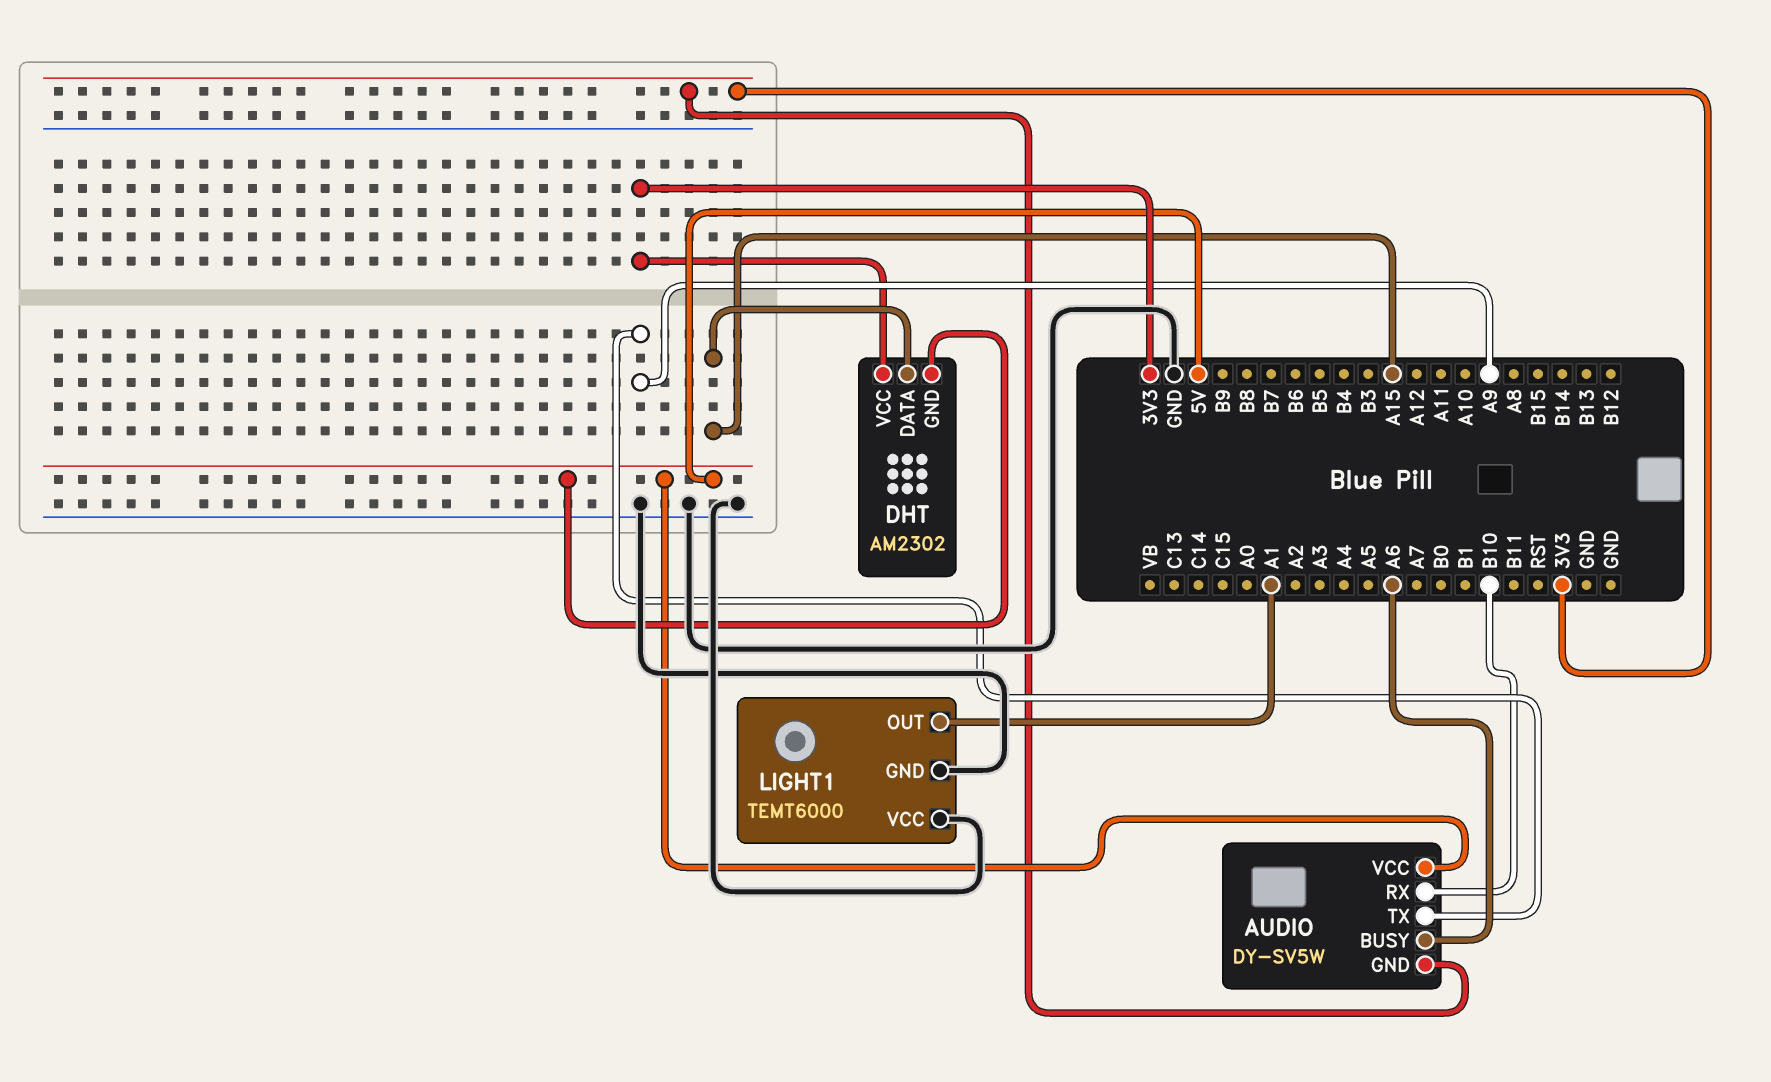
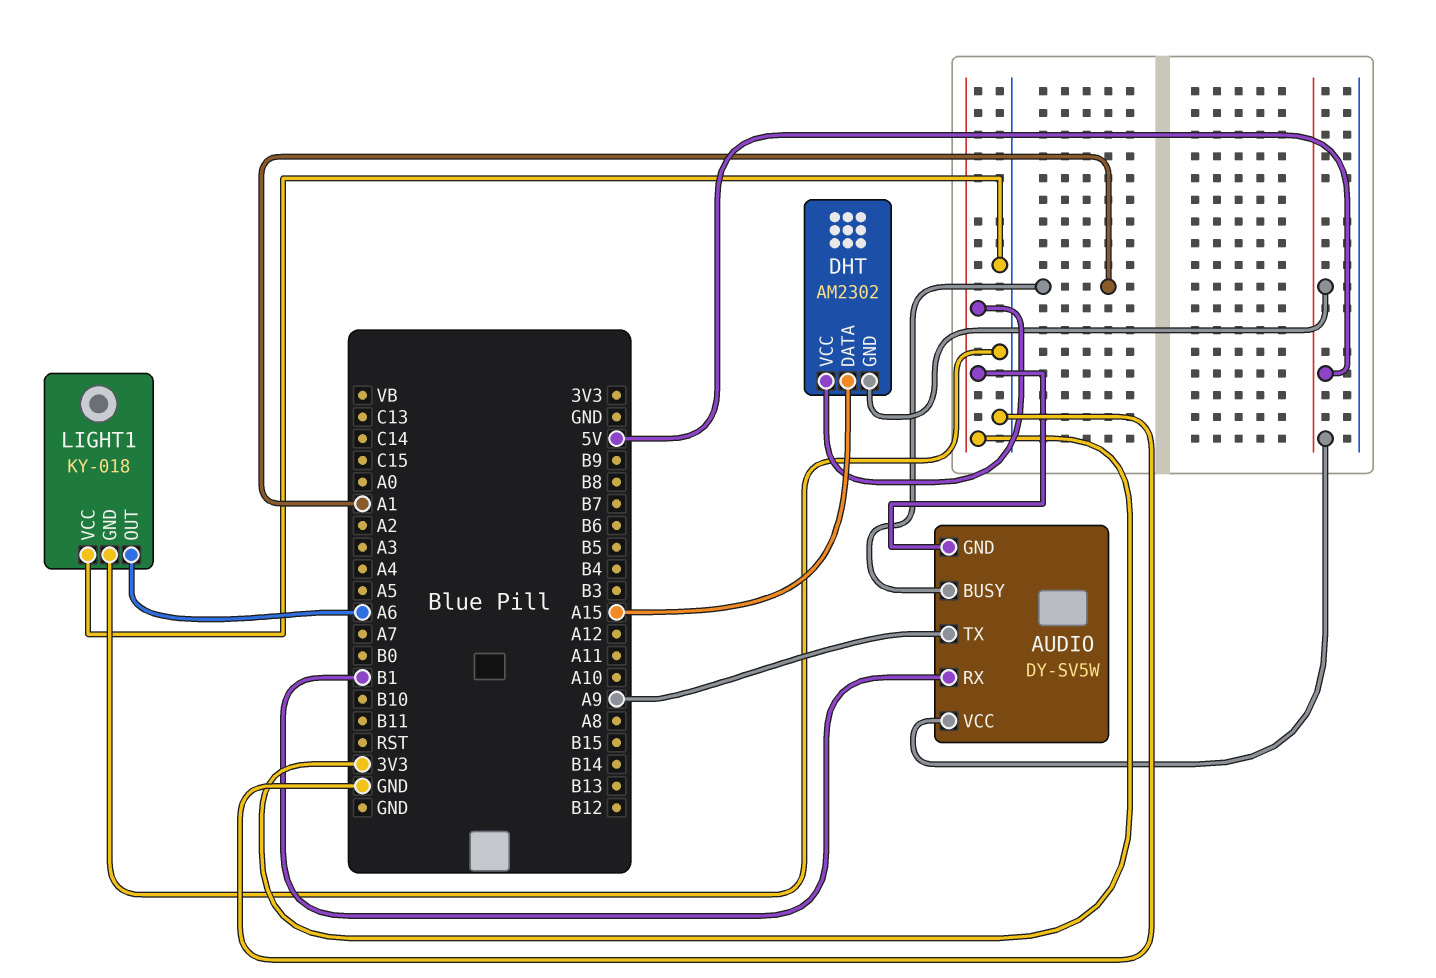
AUDIO pin BUSY: A6 -> A1
AUDIO pin RX: B10 -> B1
LIGHT1: TEMT6000 -> KY-018
LIGHT1 pin OUT: A1 -> A6

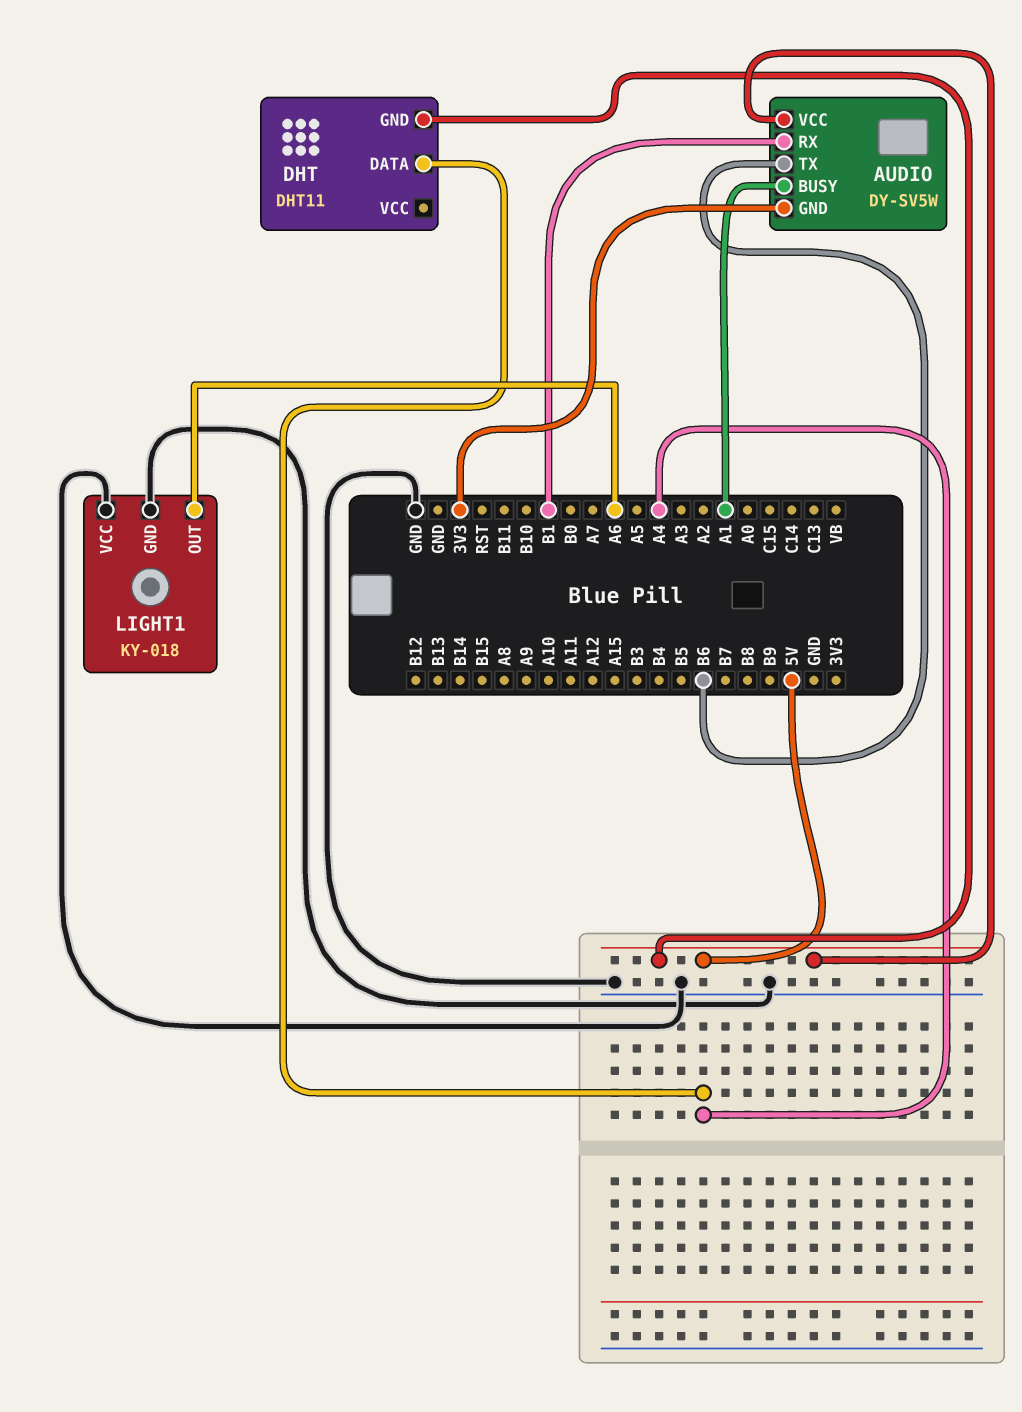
AUDIO pin TX: A9 -> B6
DHT: AM2302 -> DHT11
DHT pin DATA: A15 -> A4
DHT pin VCC: 3V3 -> none

